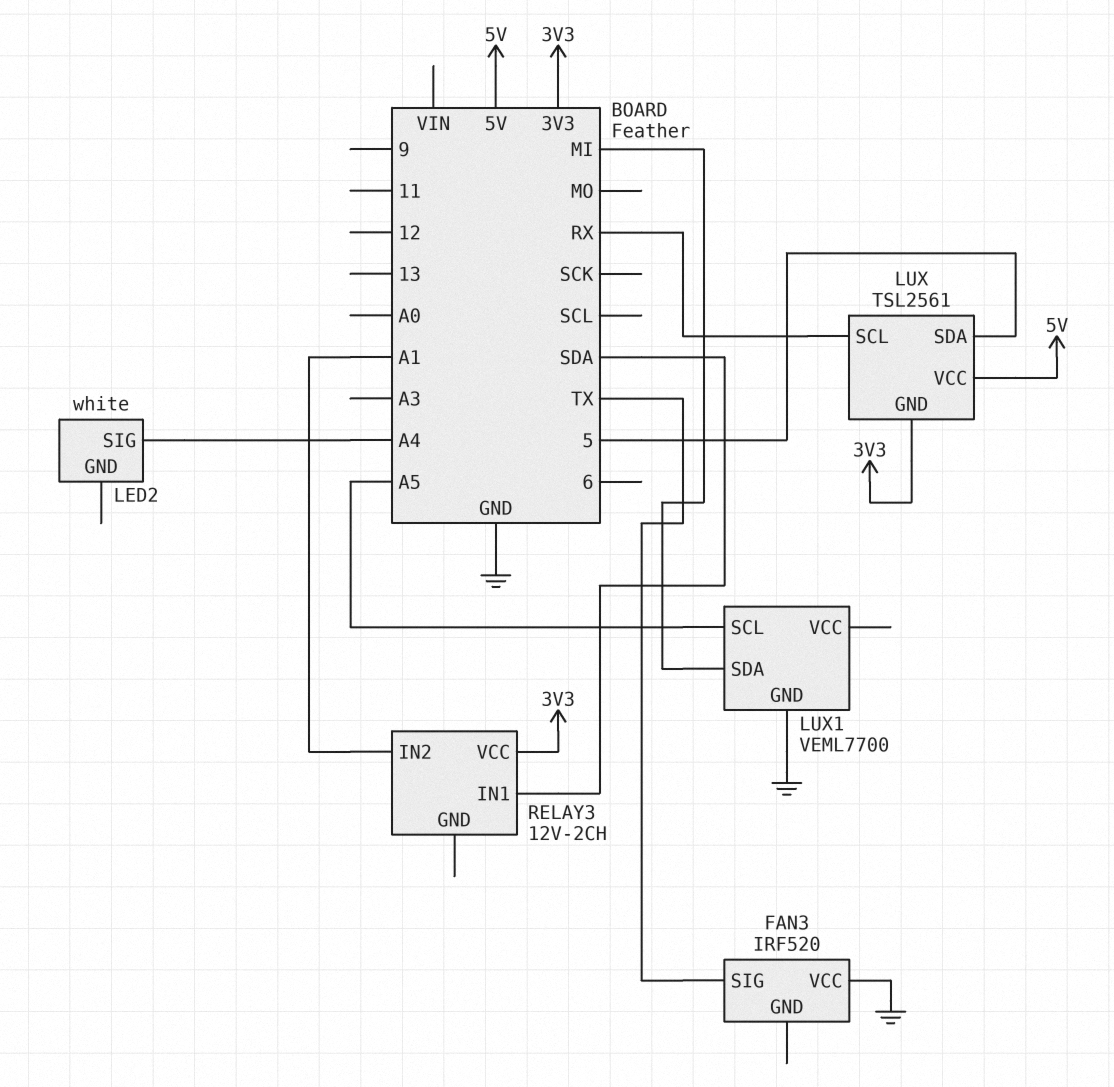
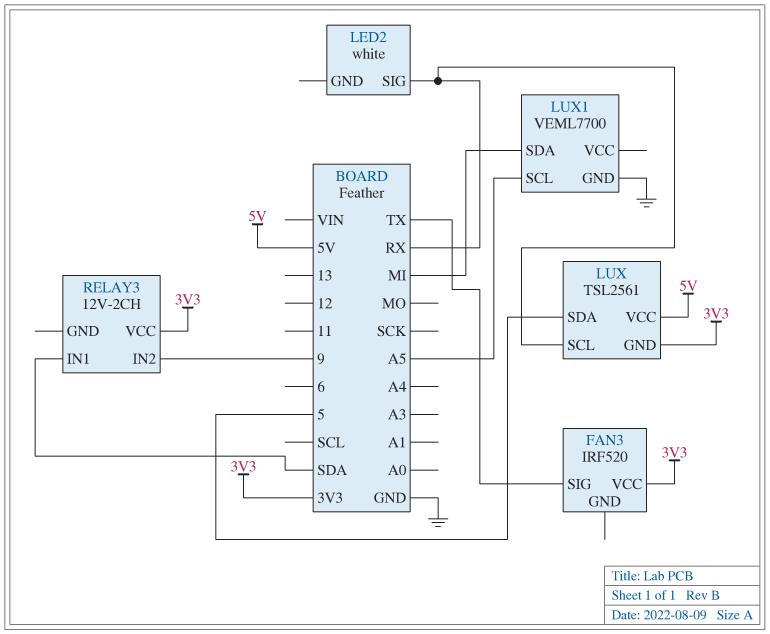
FAN3 pin VCC: GND -> 3V3
LED2 pin SIG: A4 -> RX
RELAY3 pin IN2: A1 -> 9

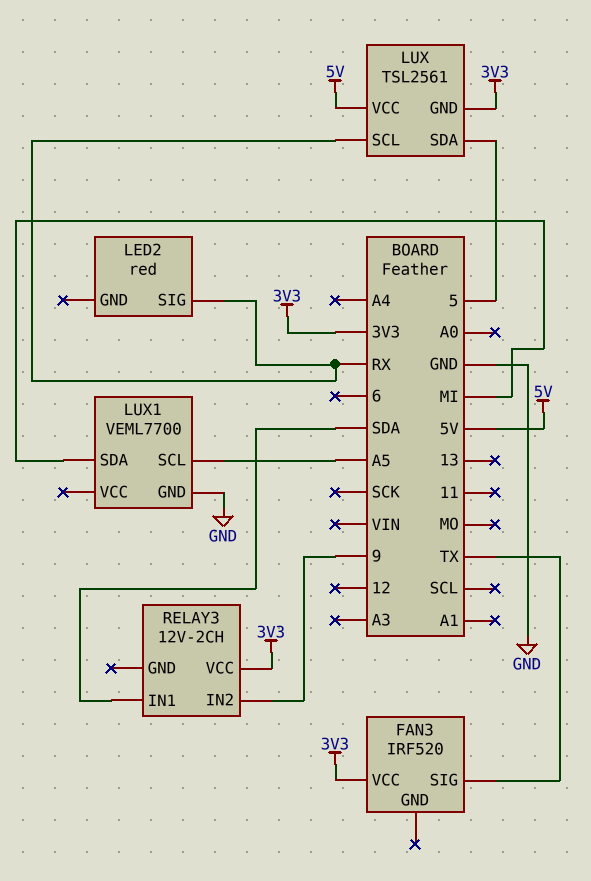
LED2: white -> red

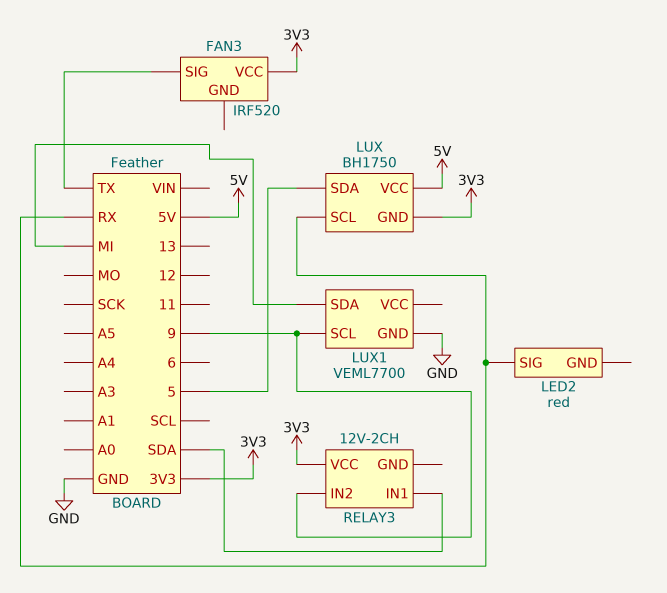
LUX: TSL2561 -> BH1750
LUX1 pin SCL: A5 -> 9

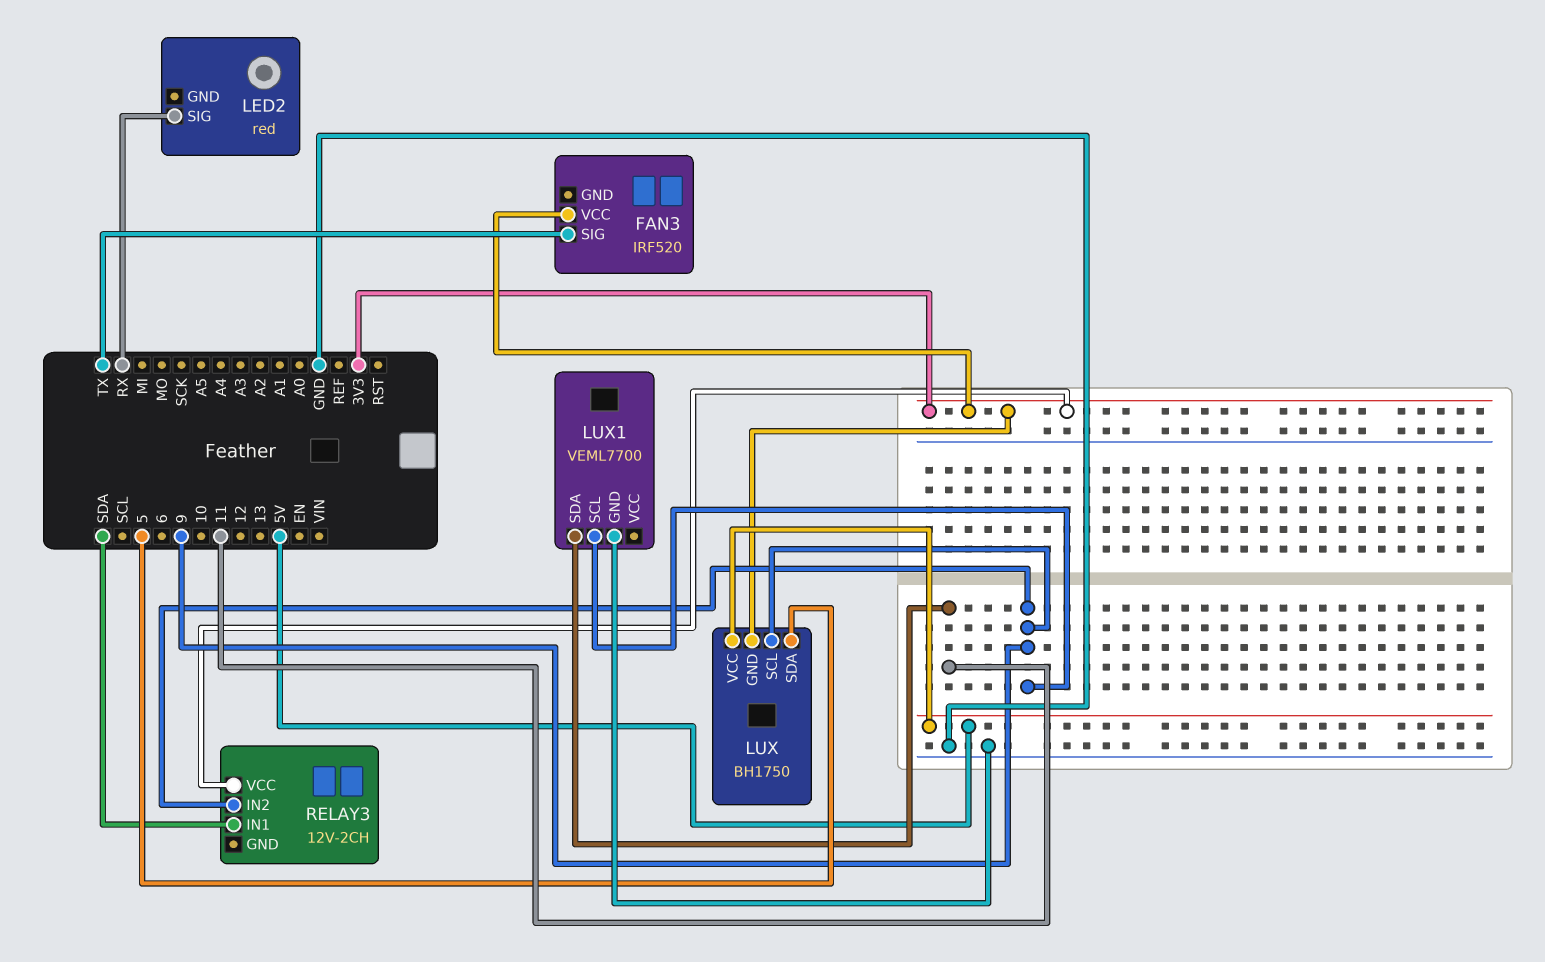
LUX pin SCL: RX -> 9
LUX1 pin SDA: MI -> 11

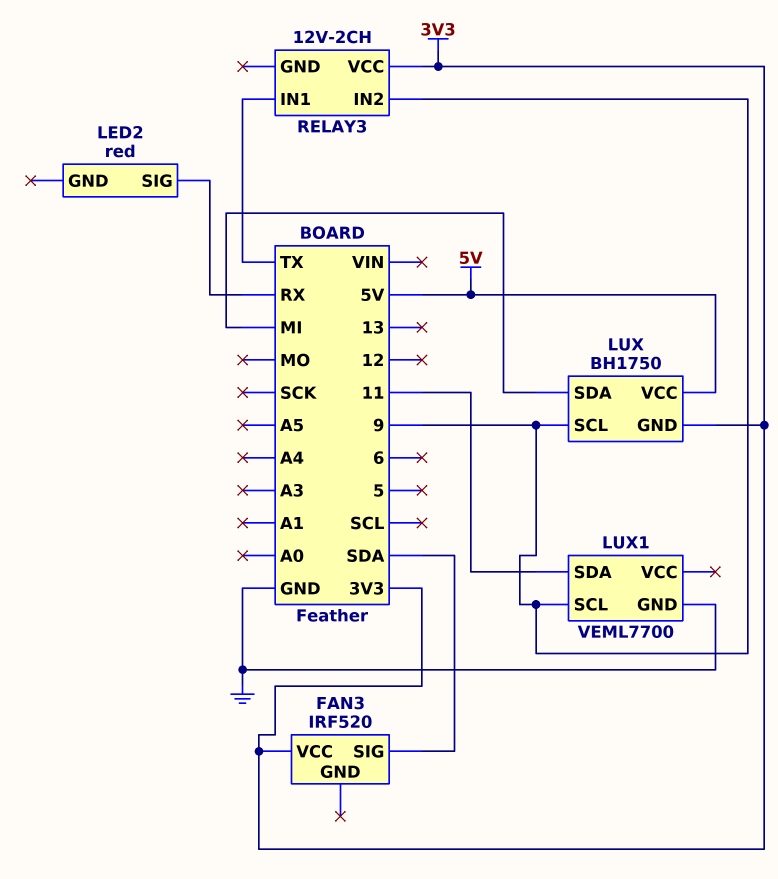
FAN3 pin SIG: TX -> SDA
LUX pin SDA: 5 -> MI
RELAY3 pin IN1: SDA -> TX

